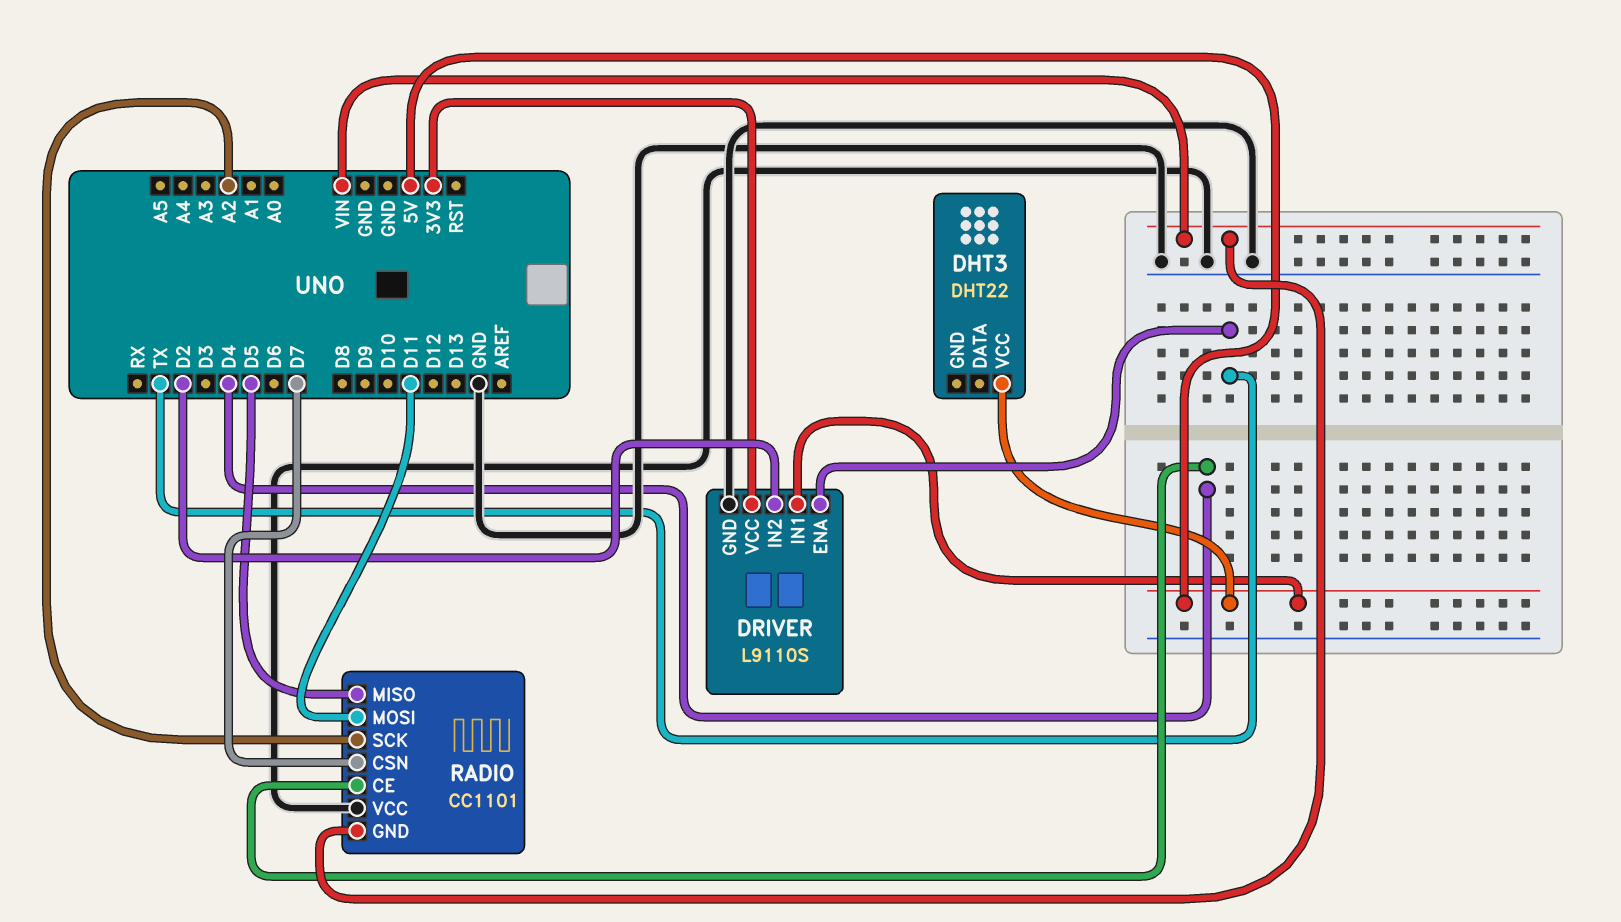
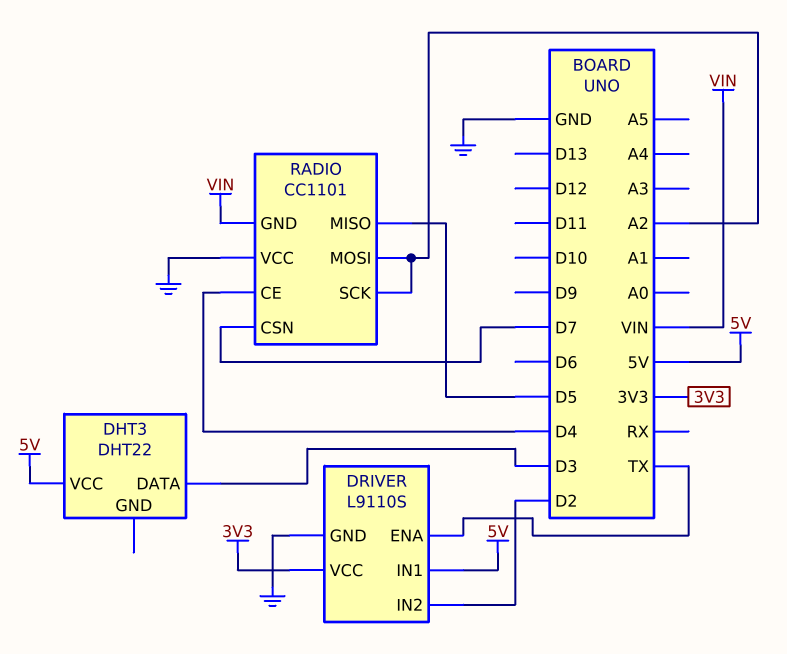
DHT3 pin DATA: none -> D3
RADIO pin MOSI: D11 -> A2

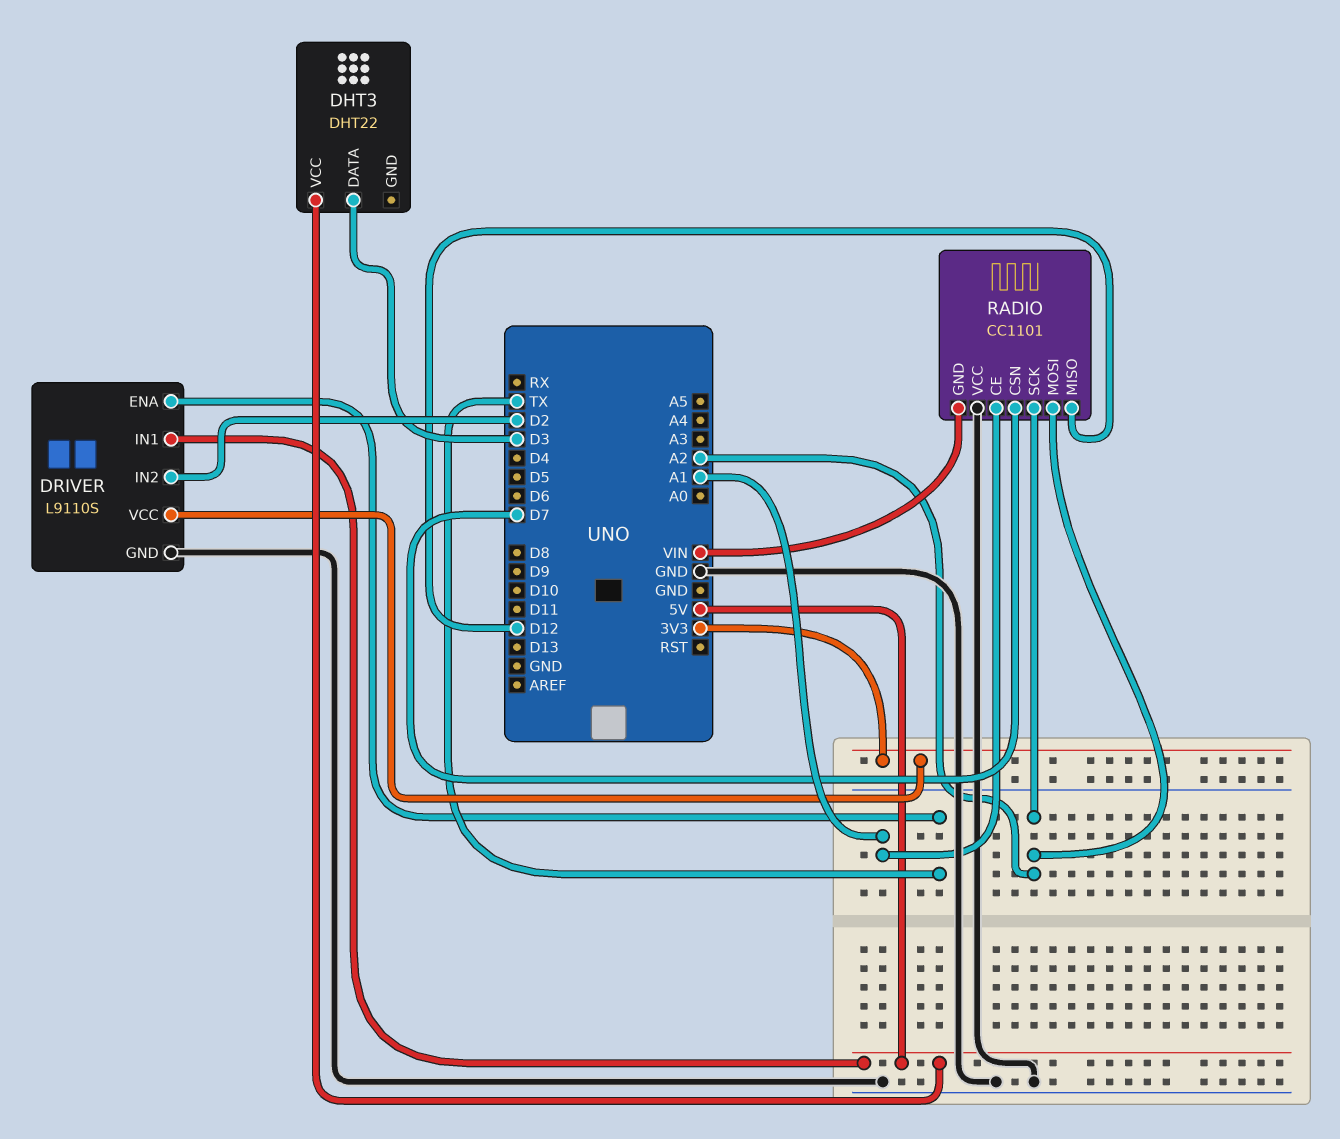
RADIO pin CE: D4 -> A1
RADIO pin MISO: D5 -> D12

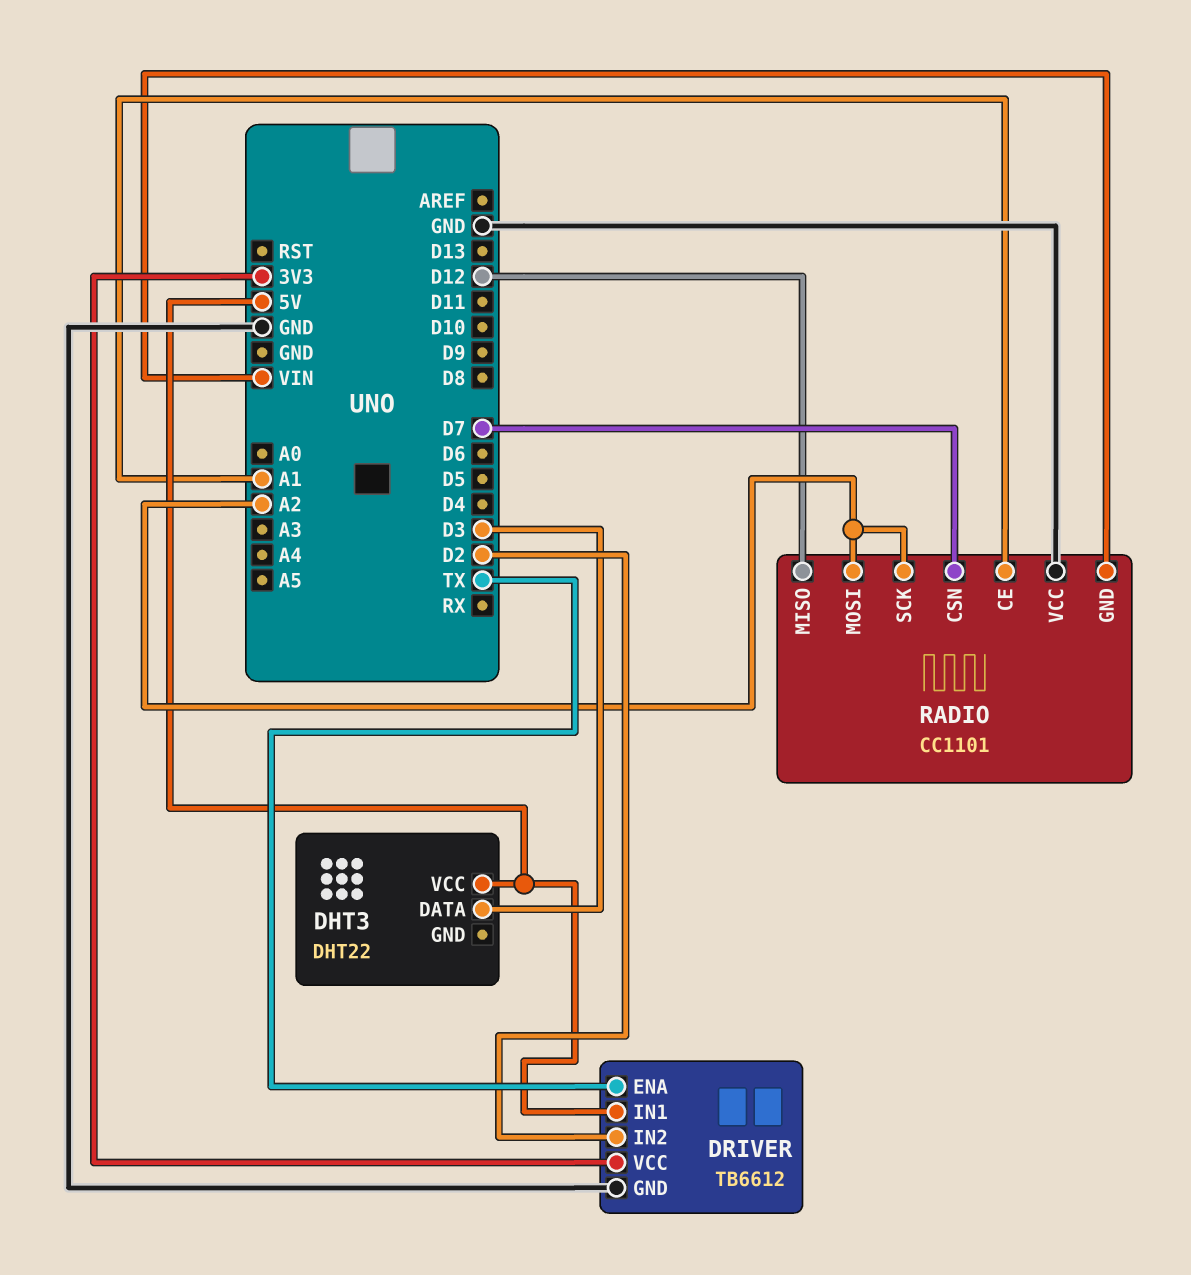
DRIVER: L9110S -> TB6612

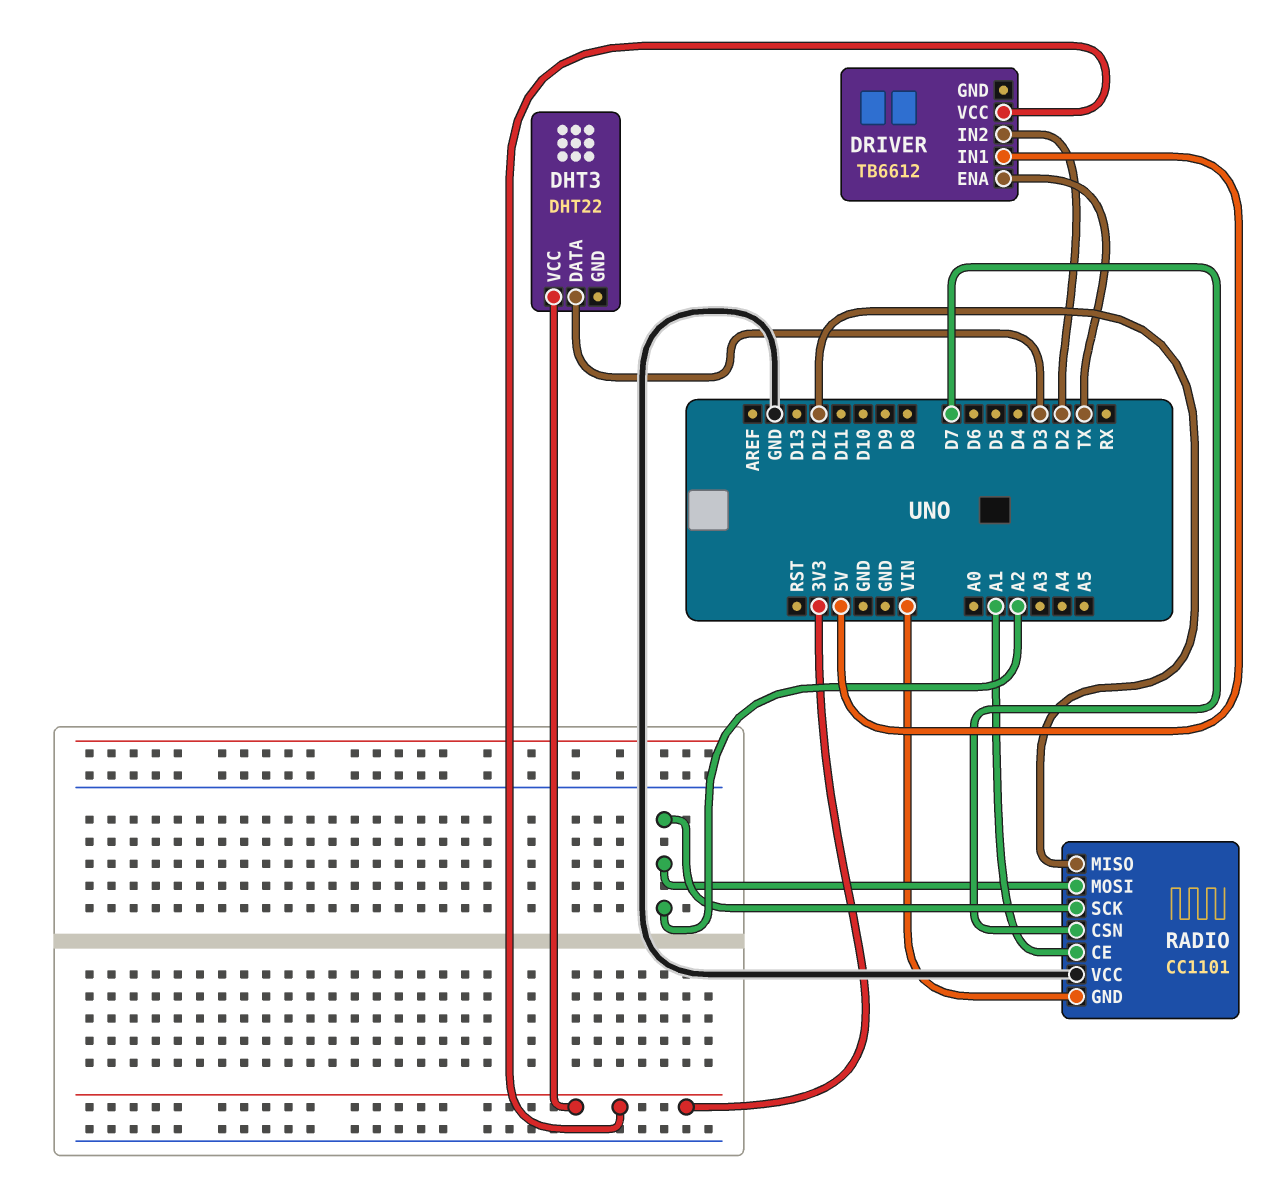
DHT3 pin VCC: 5V -> 3V3
DRIVER pin GND: GND -> none

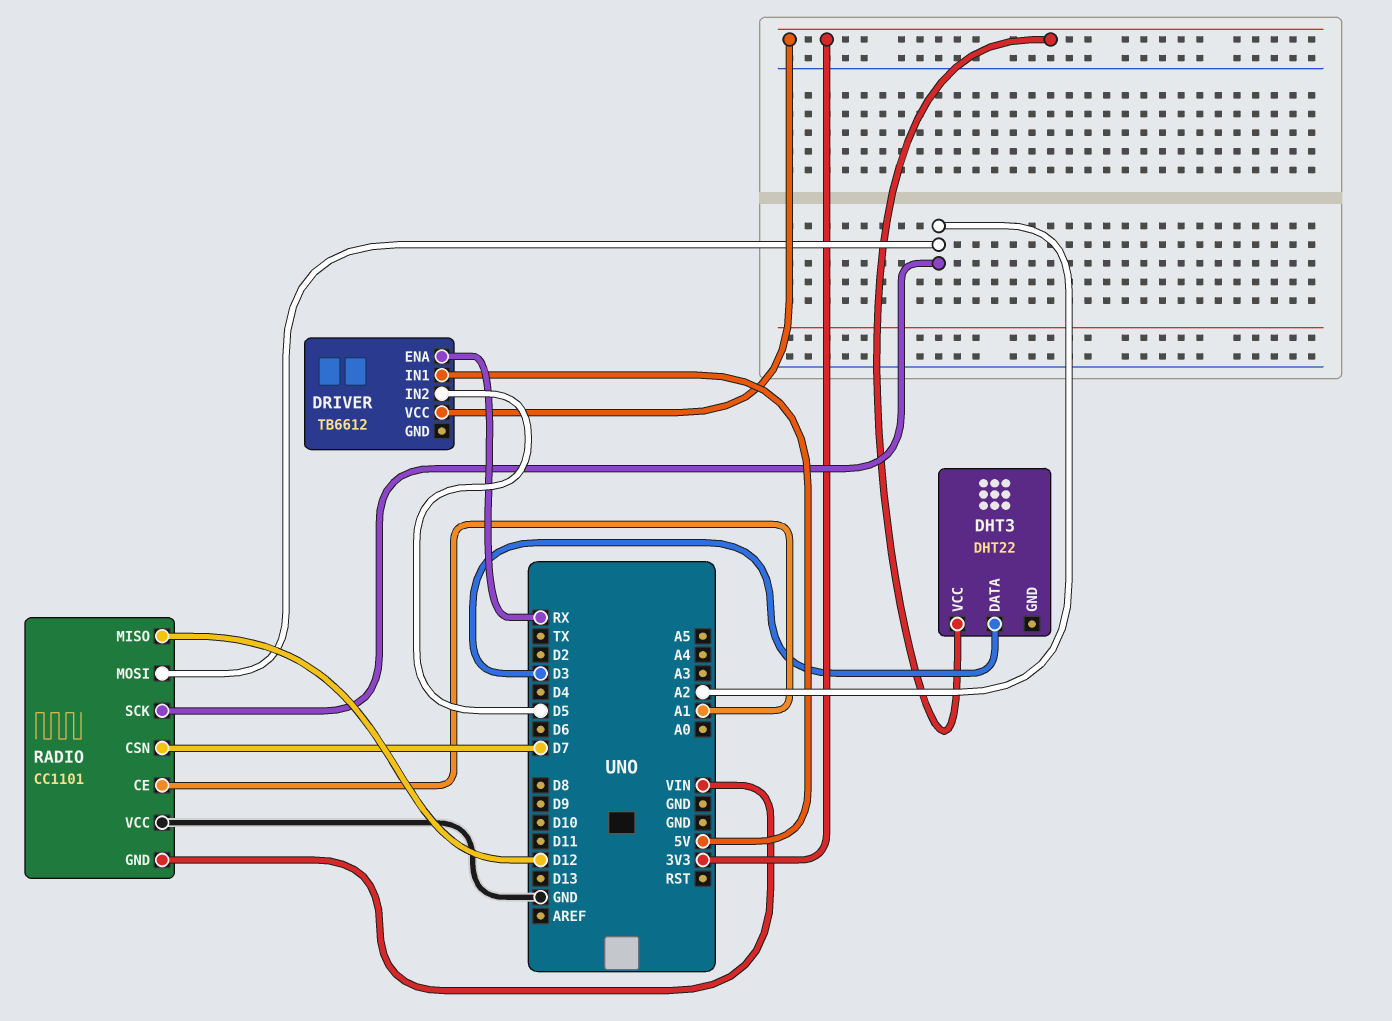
DRIVER pin ENA: TX -> RX
DRIVER pin IN2: D2 -> D5

